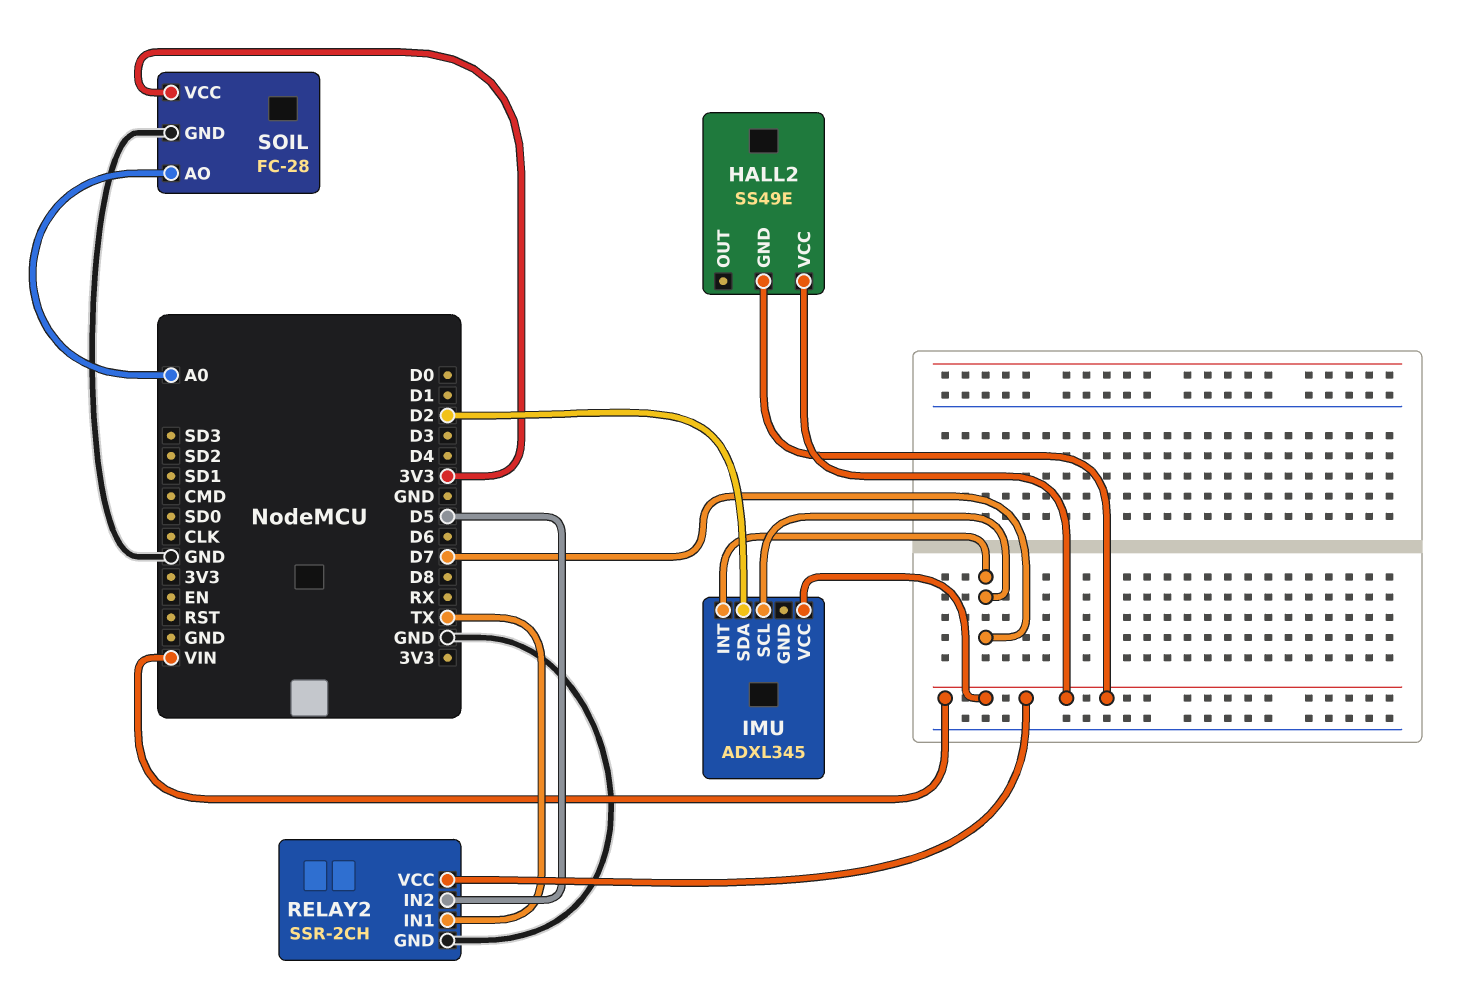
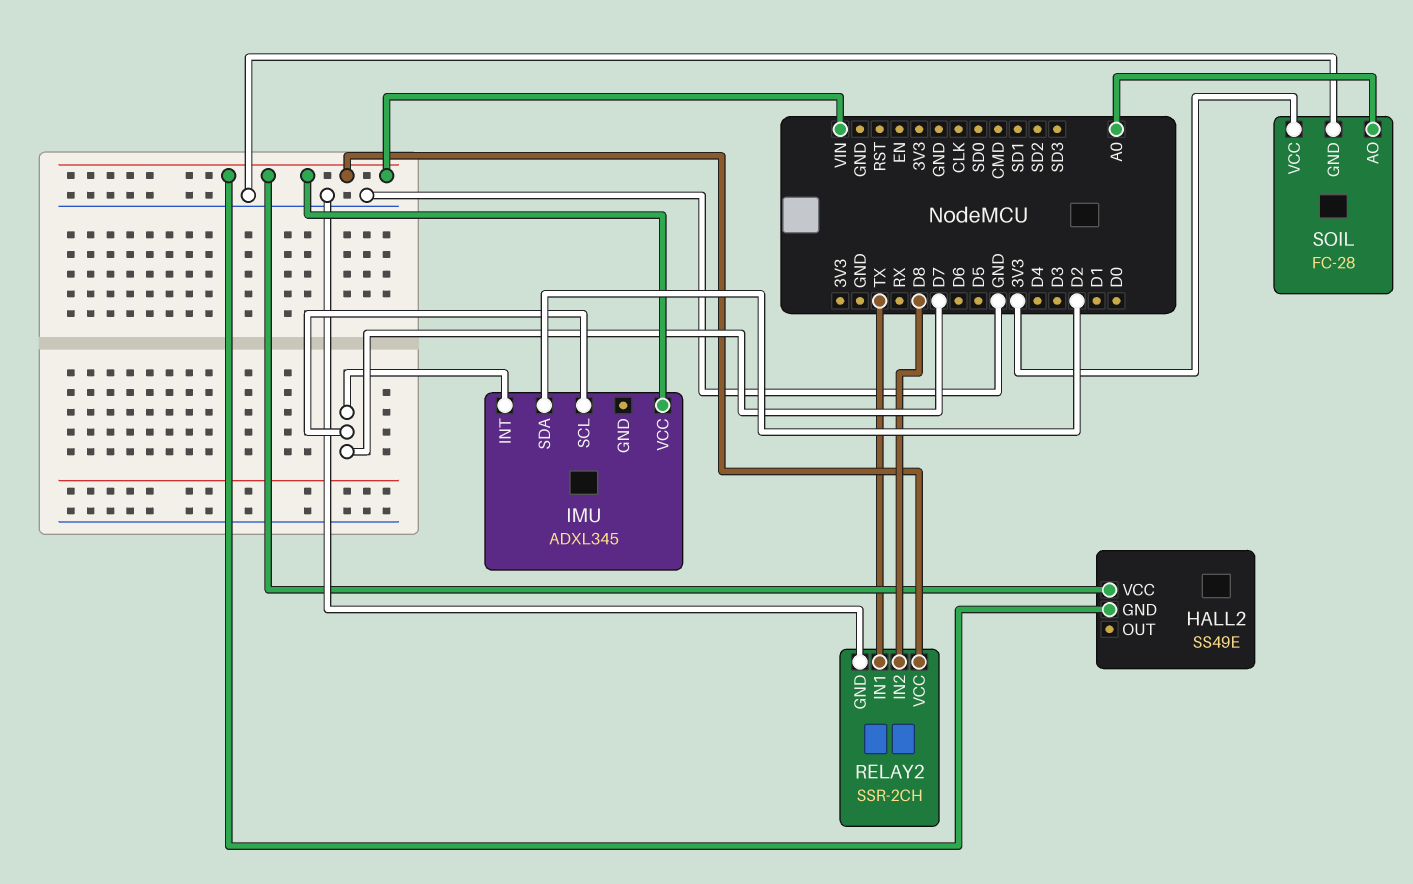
RELAY2 pin IN2: D5 -> D8

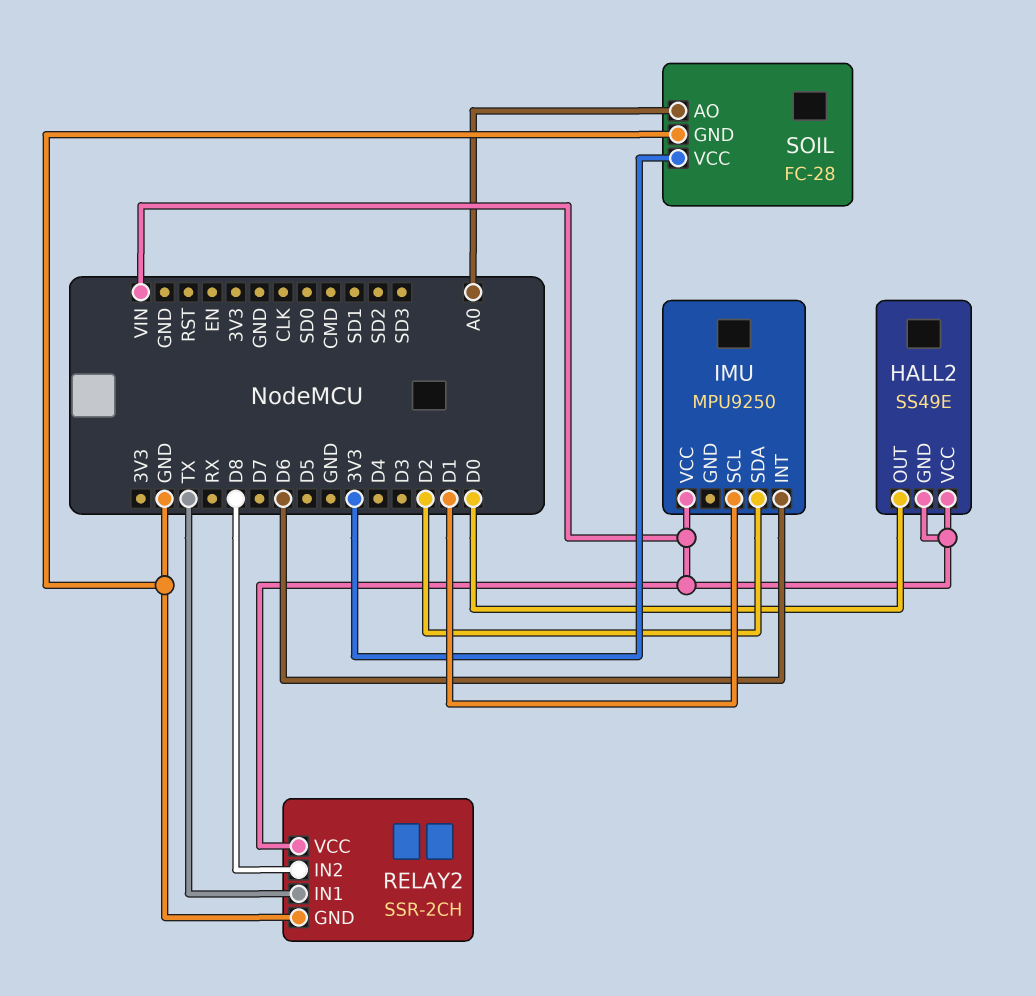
HALL2 pin OUT: none -> D0
IMU: ADXL345 -> MPU9250
IMU pin INT: D7 -> D6
IMU pin SCL: D7 -> D1

